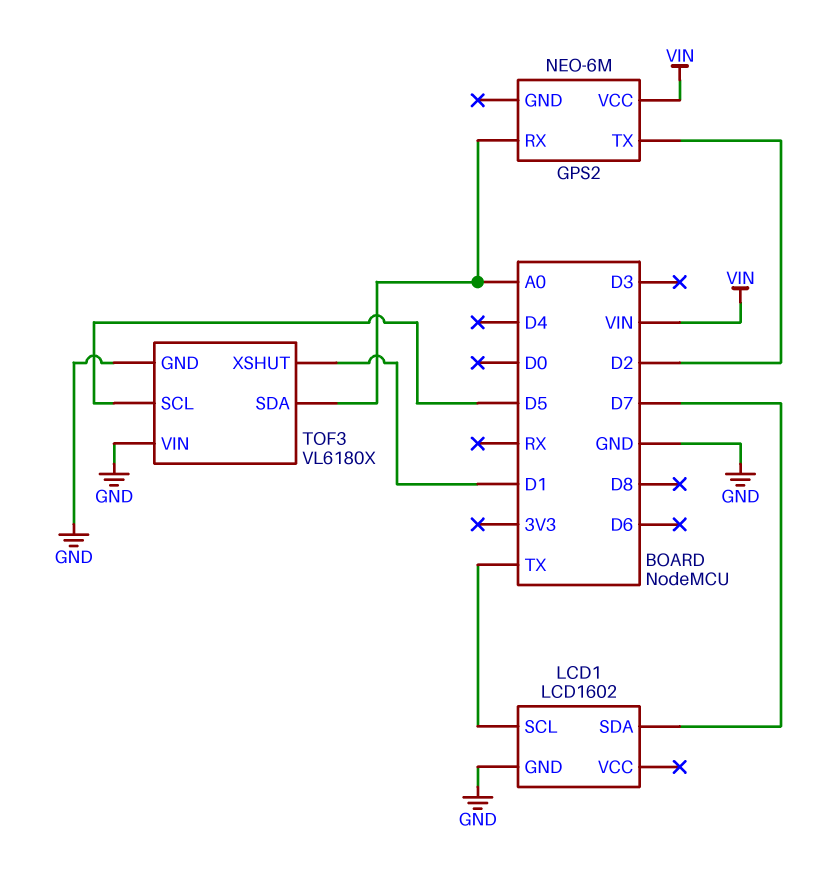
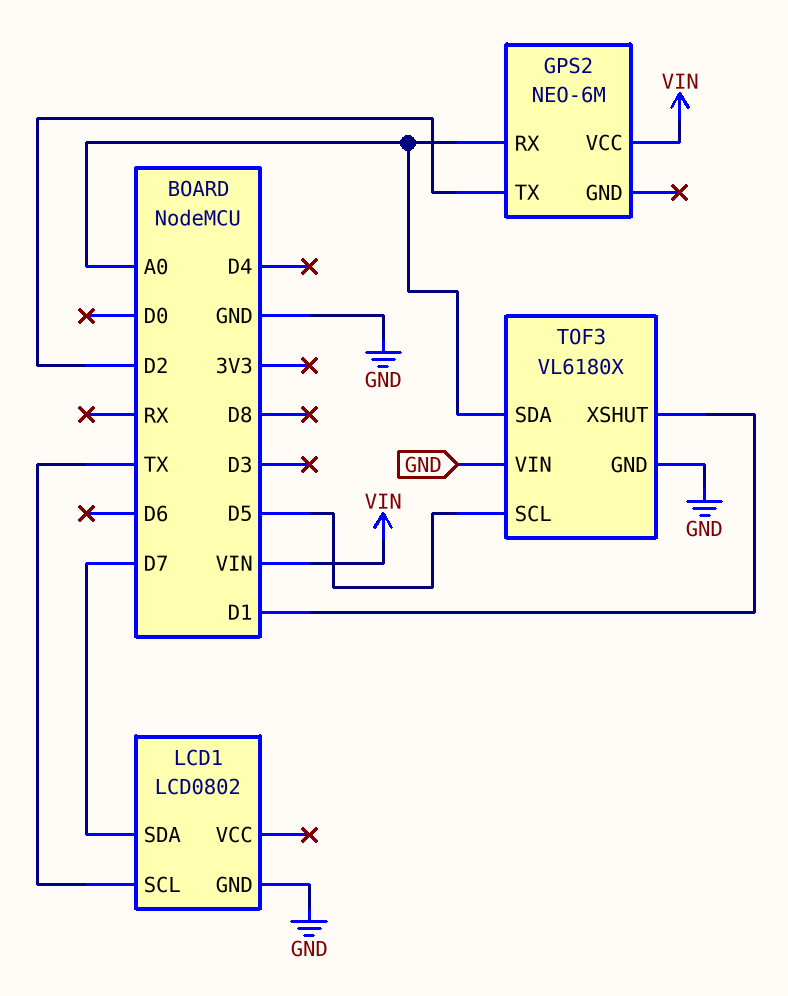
LCD1: LCD1602 -> LCD0802

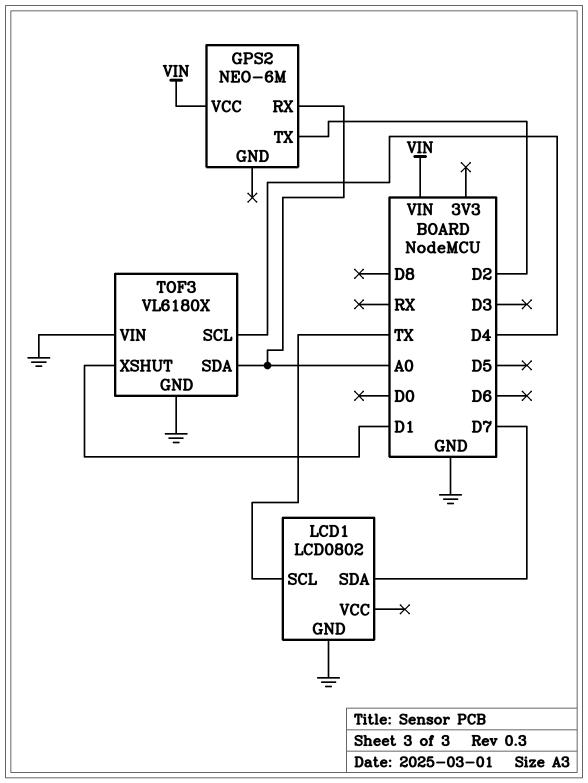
TOF3 pin SCL: D5 -> D4

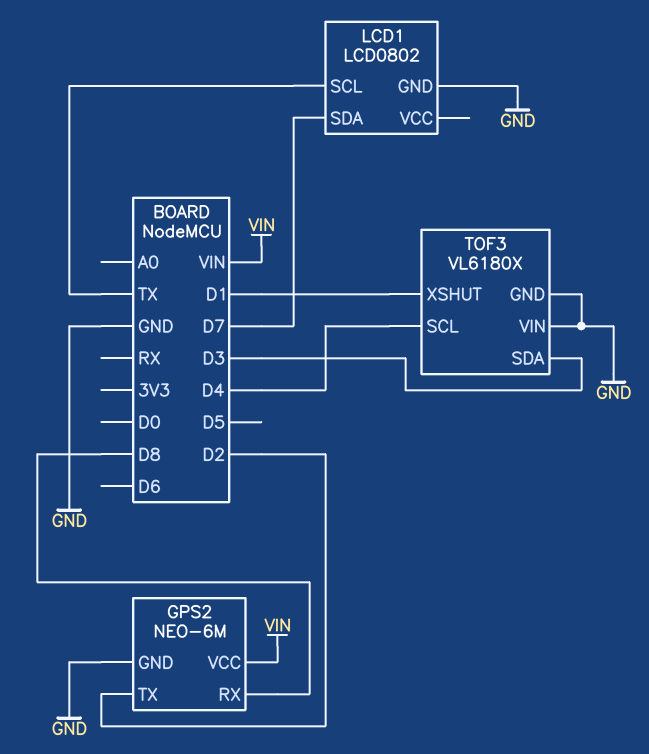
GPS2 pin GND: none -> GND
GPS2 pin RX: A0 -> D8
TOF3 pin SDA: A0 -> D3

